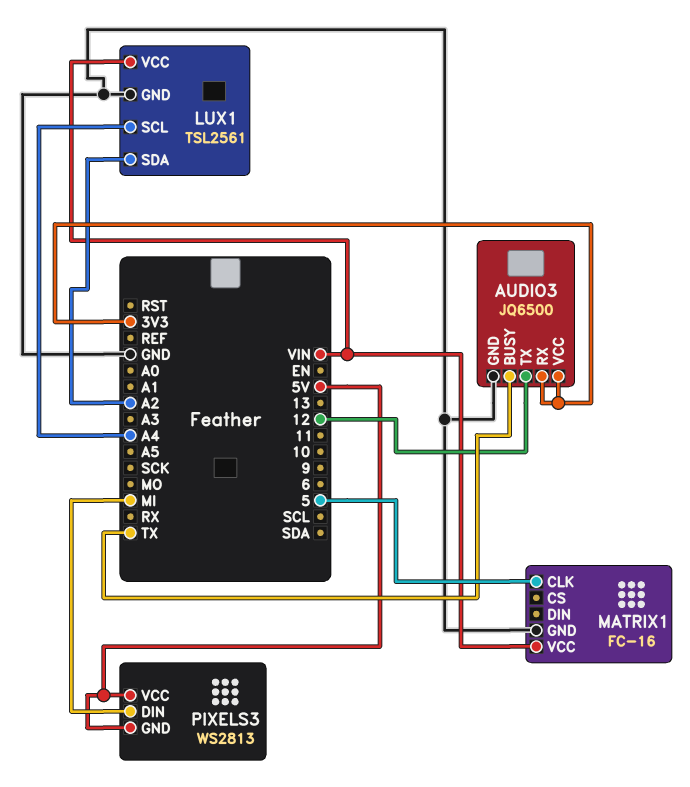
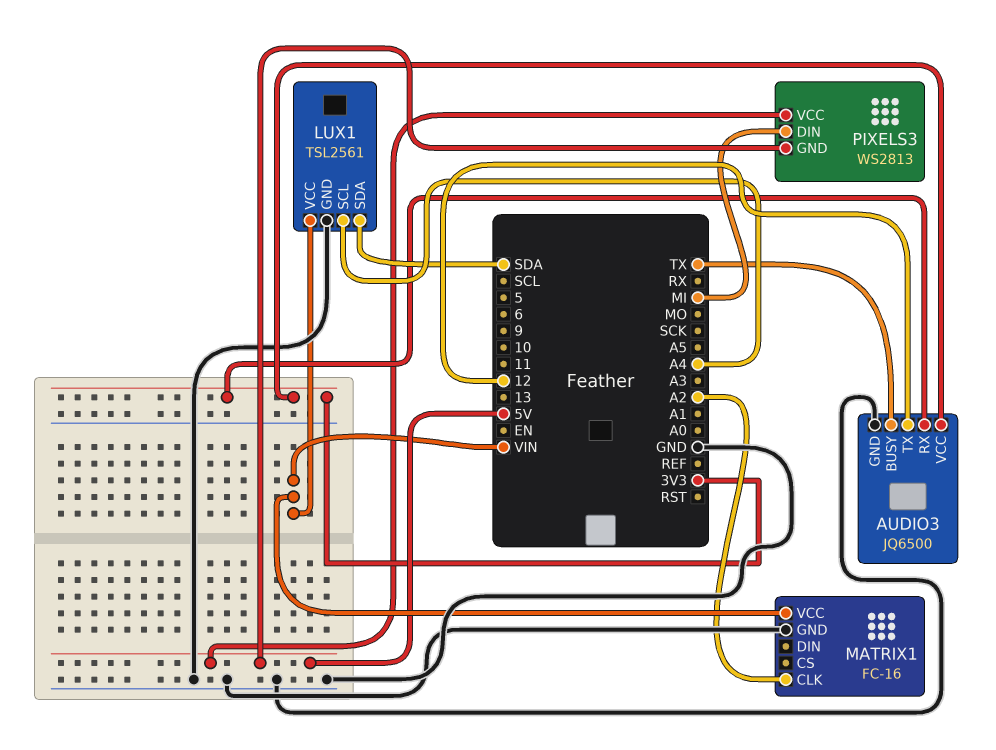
LUX1 pin SDA: A2 -> SDA
MATRIX1 pin CLK: 5 -> A2

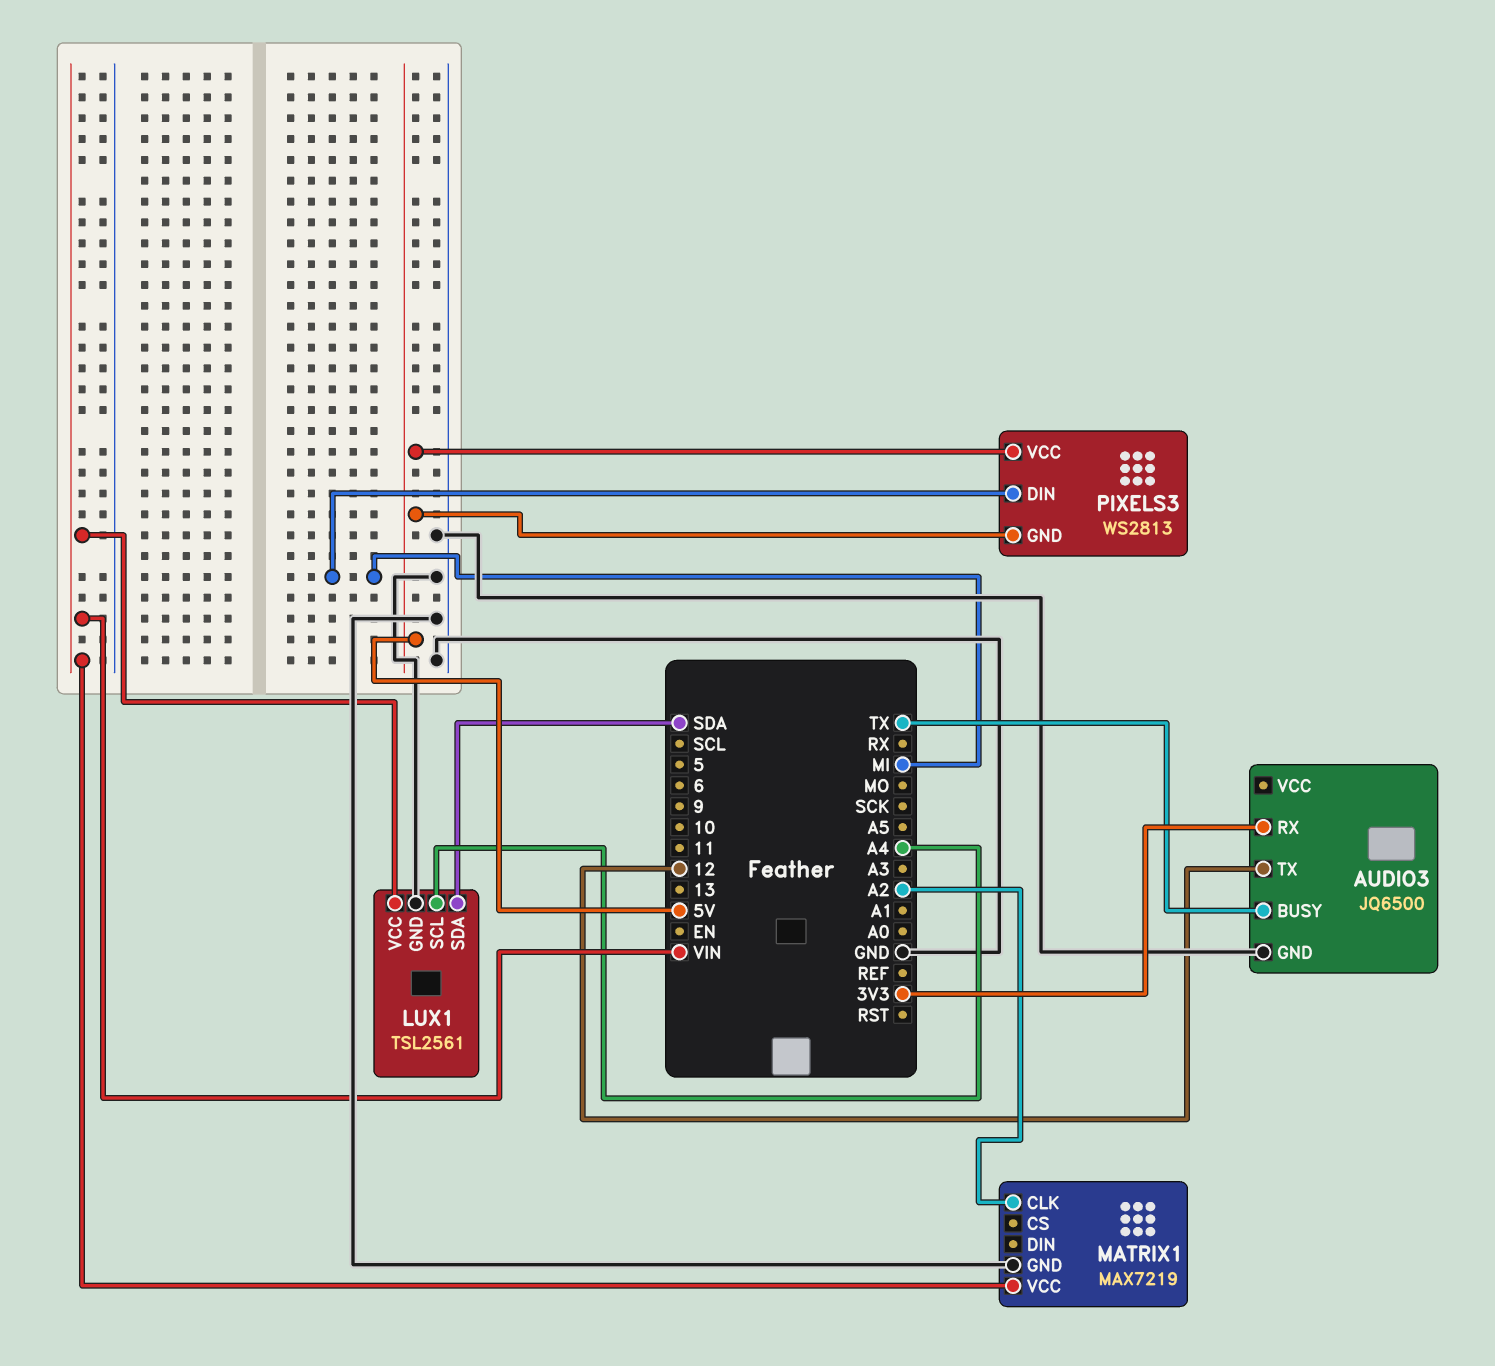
AUDIO3 pin VCC: 3V3 -> none
MATRIX1: FC-16 -> MAX7219

